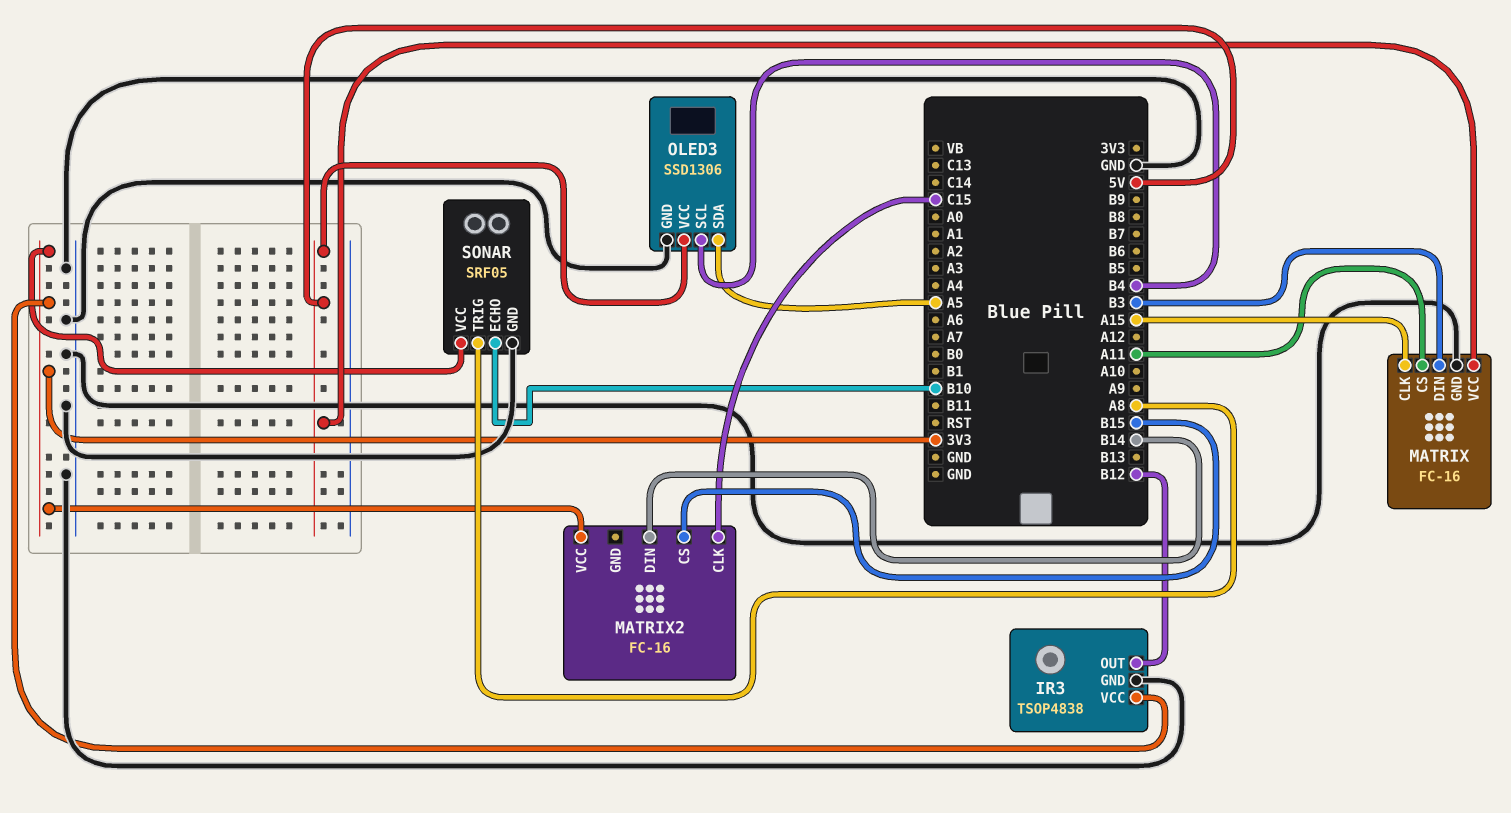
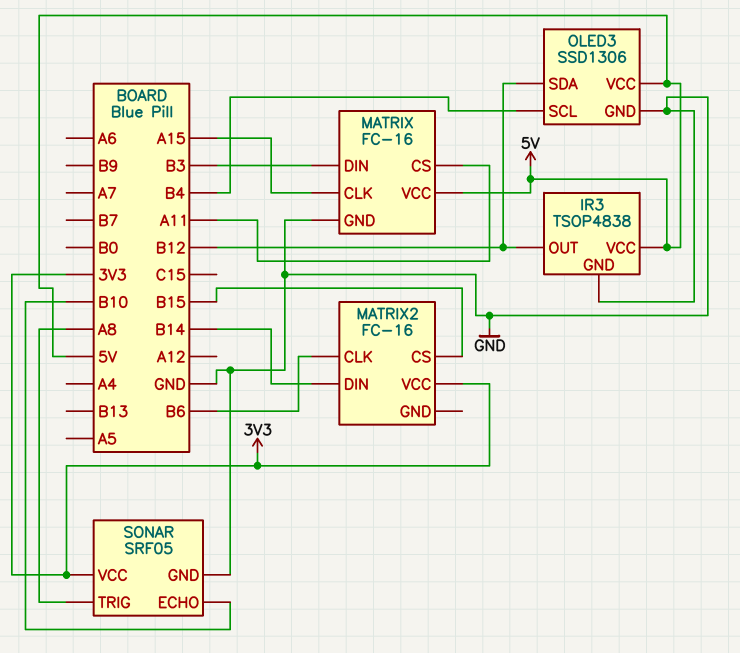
IR3 pin VCC: 3V3 -> 5V
MATRIX2 pin CLK: C15 -> B6
OLED3 pin SDA: A5 -> B12

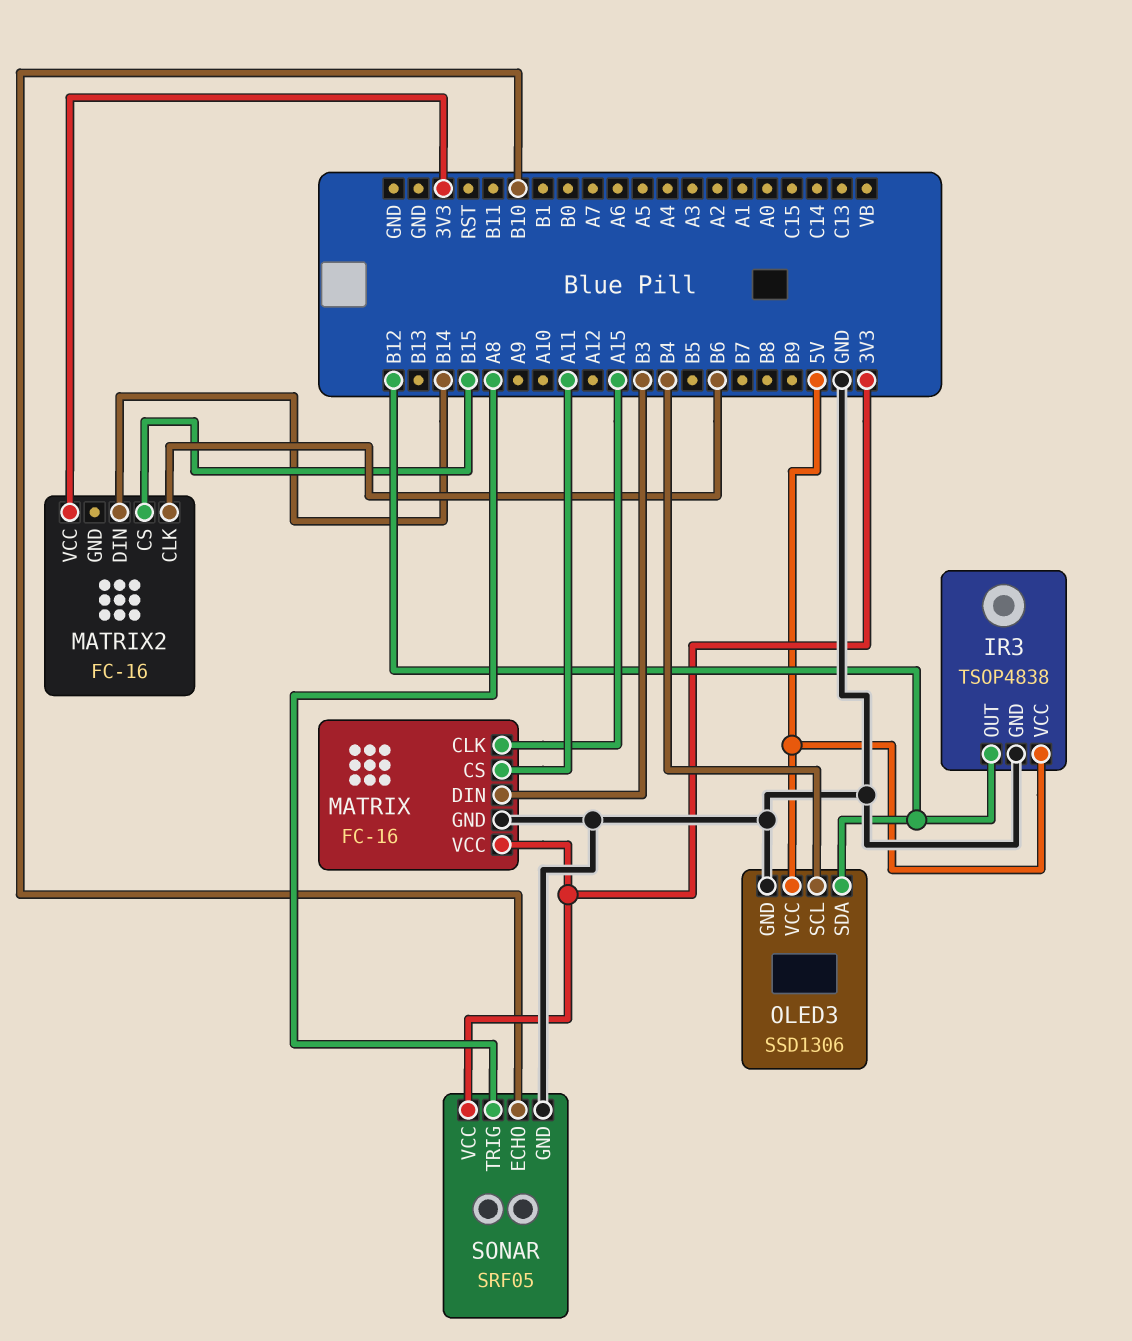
MATRIX pin VCC: 5V -> 3V3

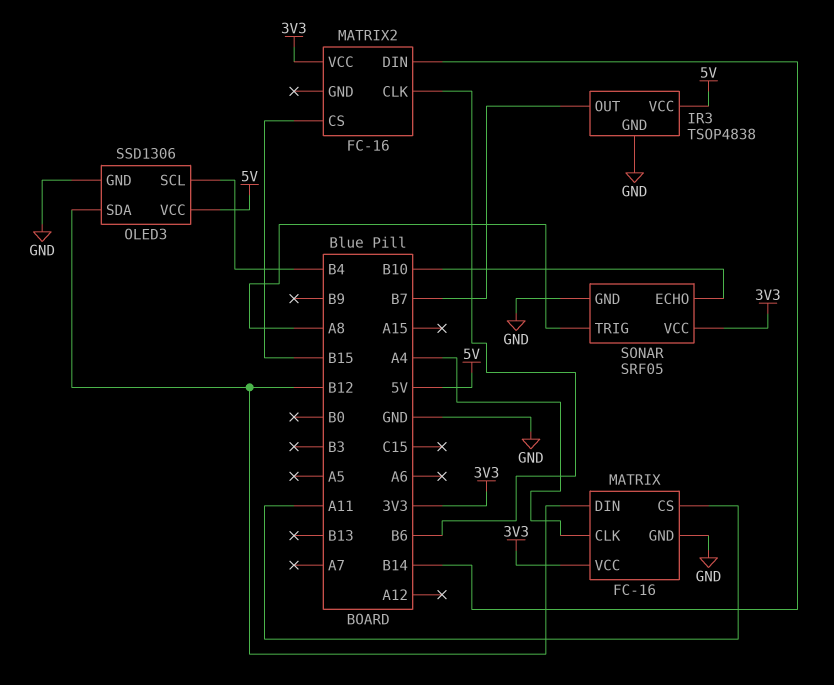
IR3 pin OUT: B12 -> B7
MATRIX pin CLK: A15 -> A4
MATRIX pin DIN: B3 -> B12

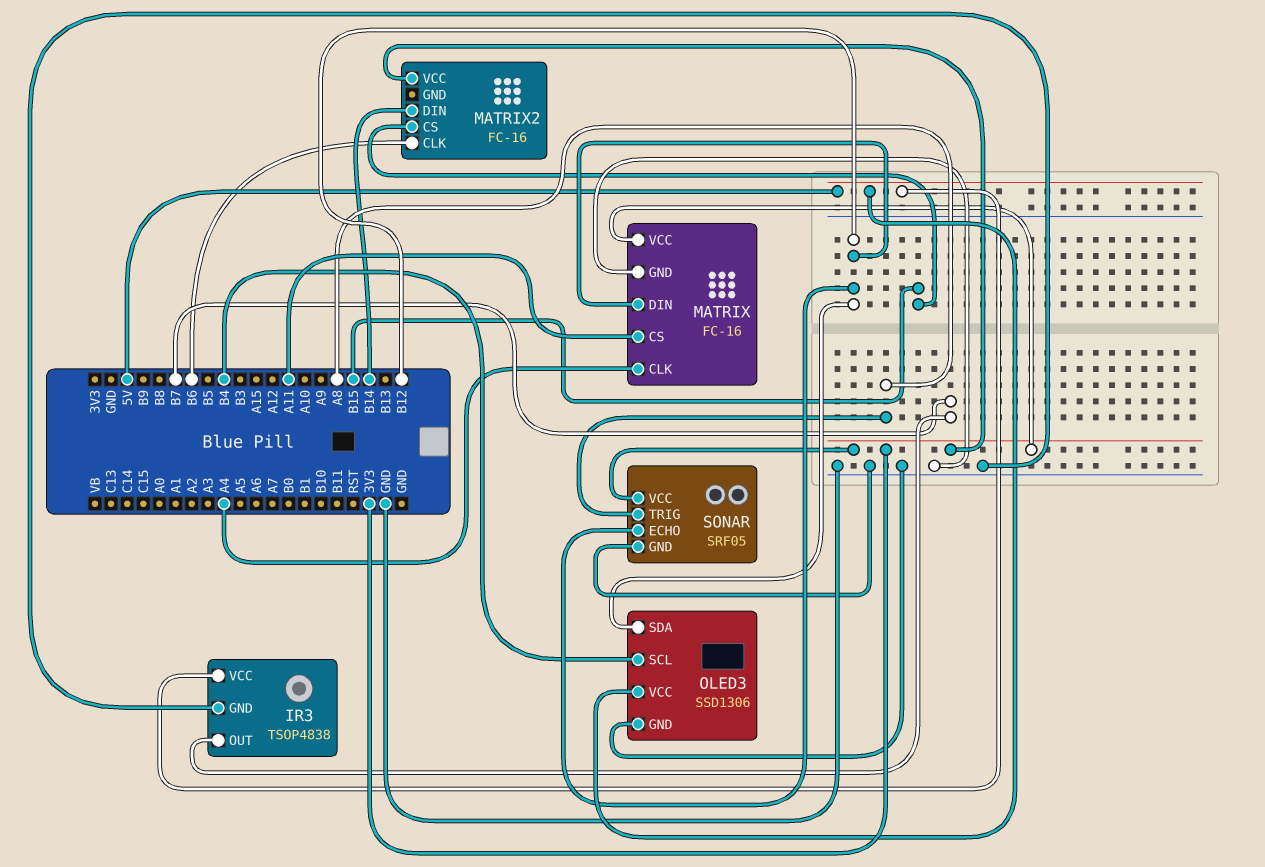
SONAR pin ECHO: B10 -> B12

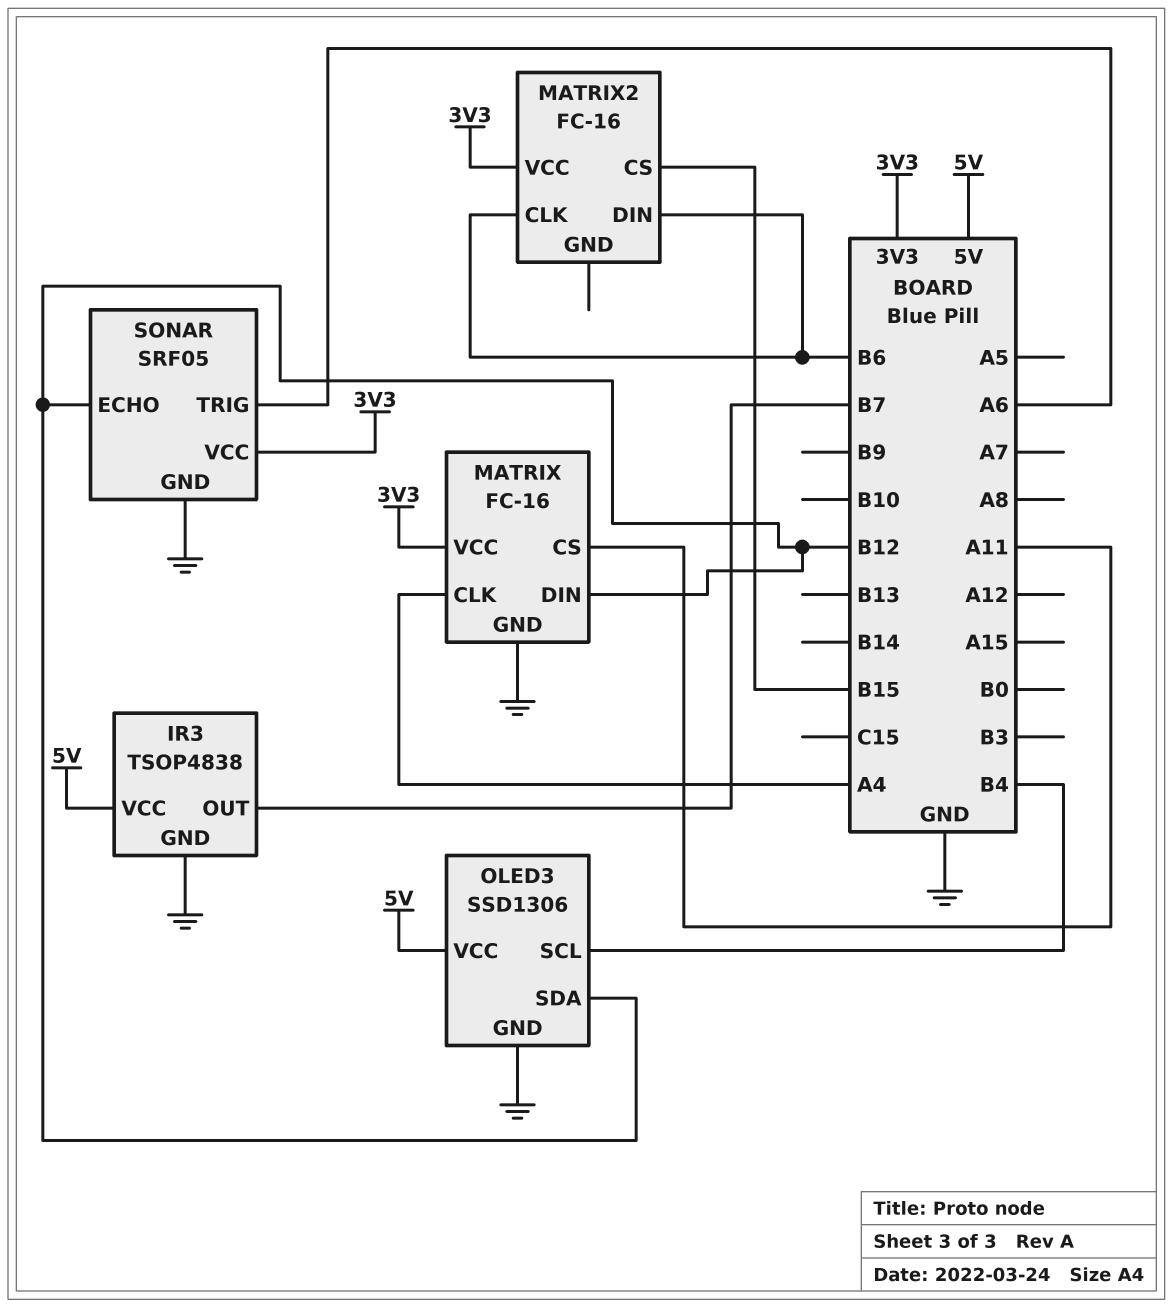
MATRIX2 pin DIN: B14 -> B6
SONAR pin TRIG: A8 -> A6

